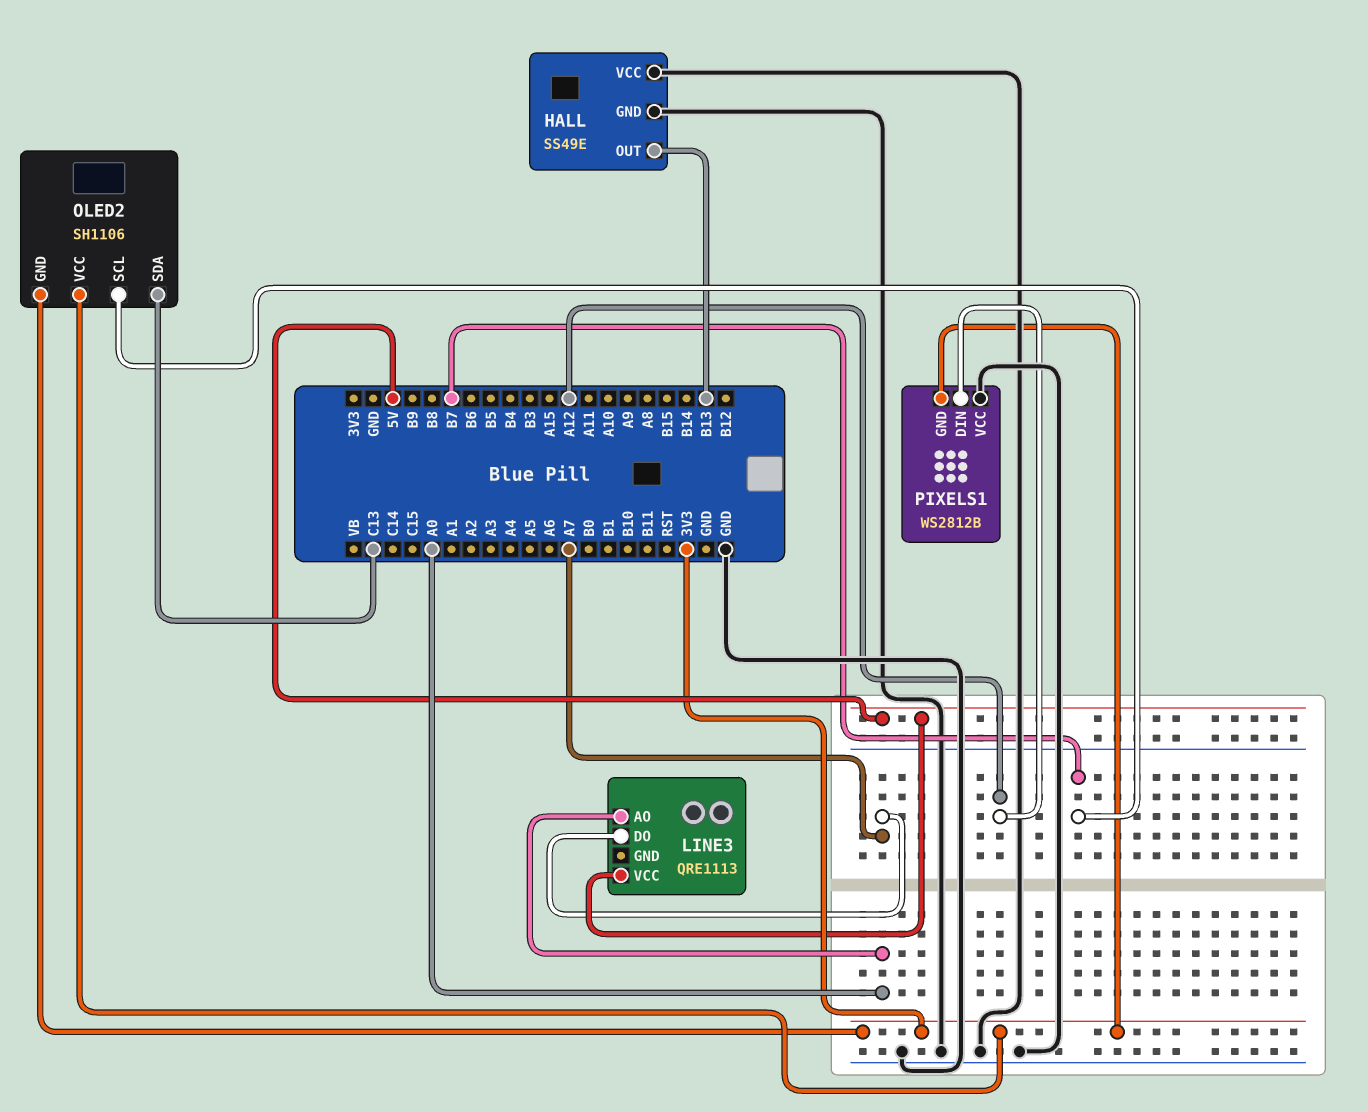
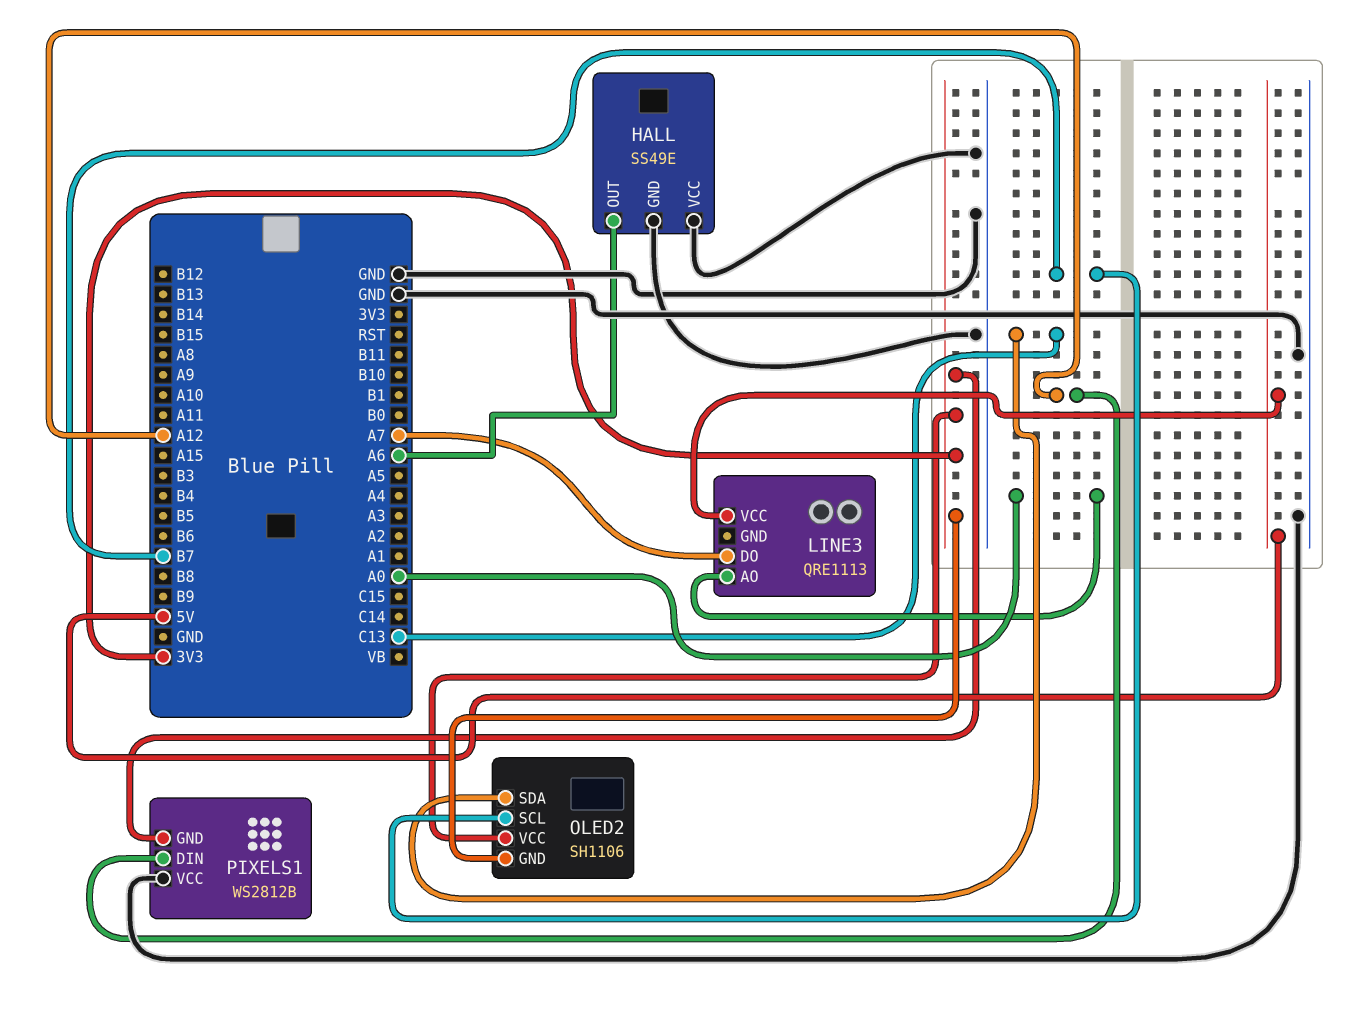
HALL pin OUT: B13 -> A6

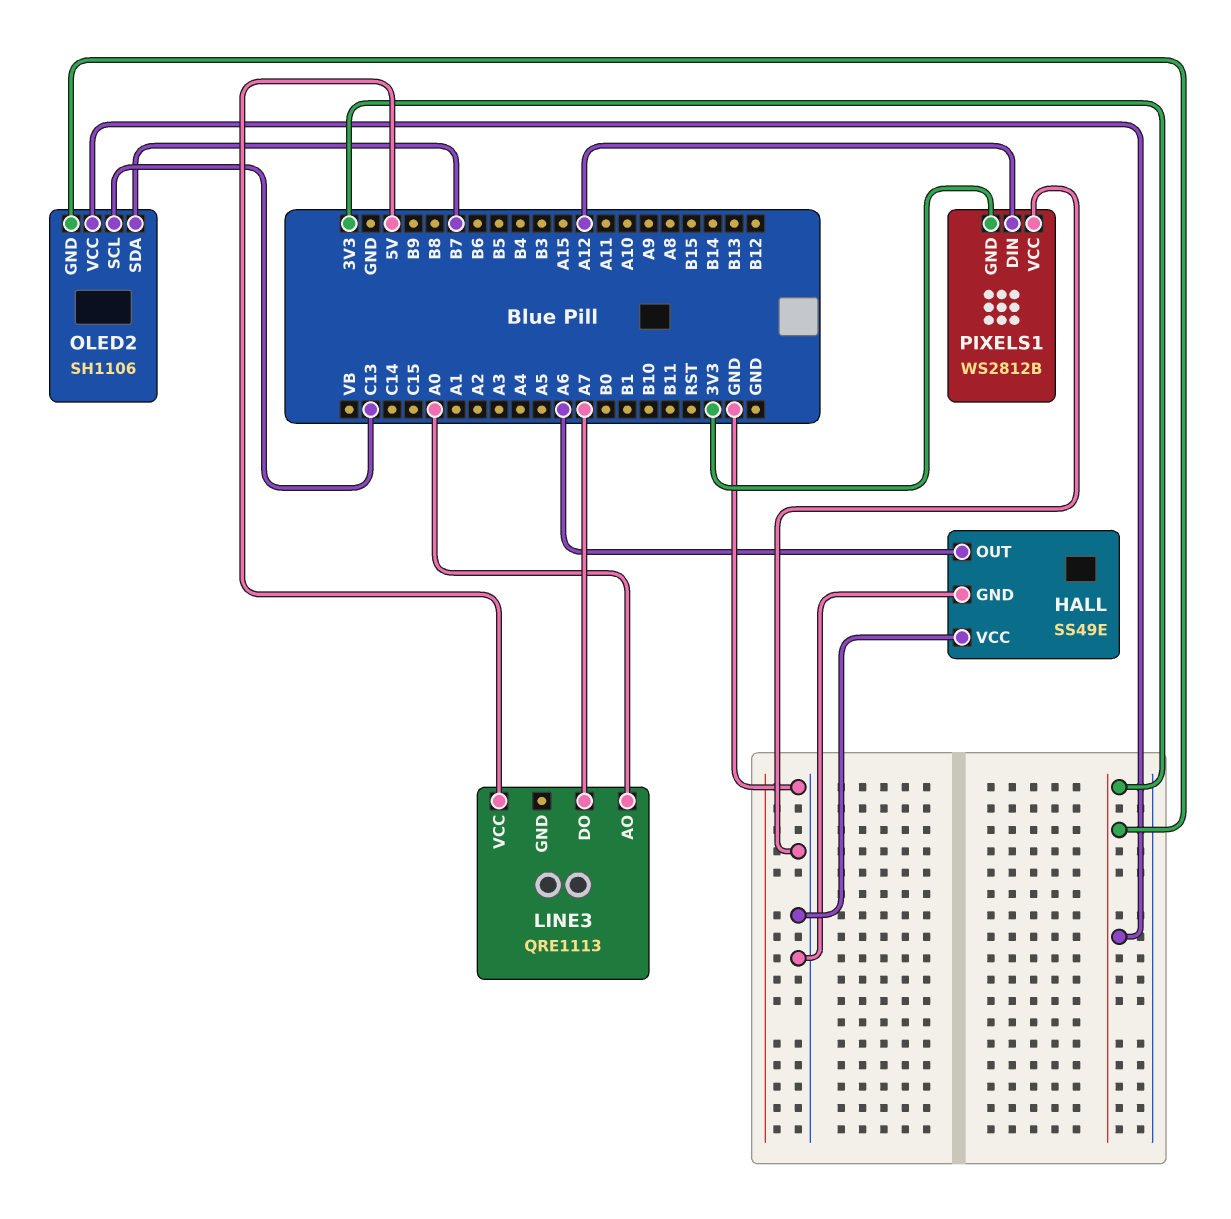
OLED2 pin SCL: B7 -> C13
OLED2 pin SDA: C13 -> B7

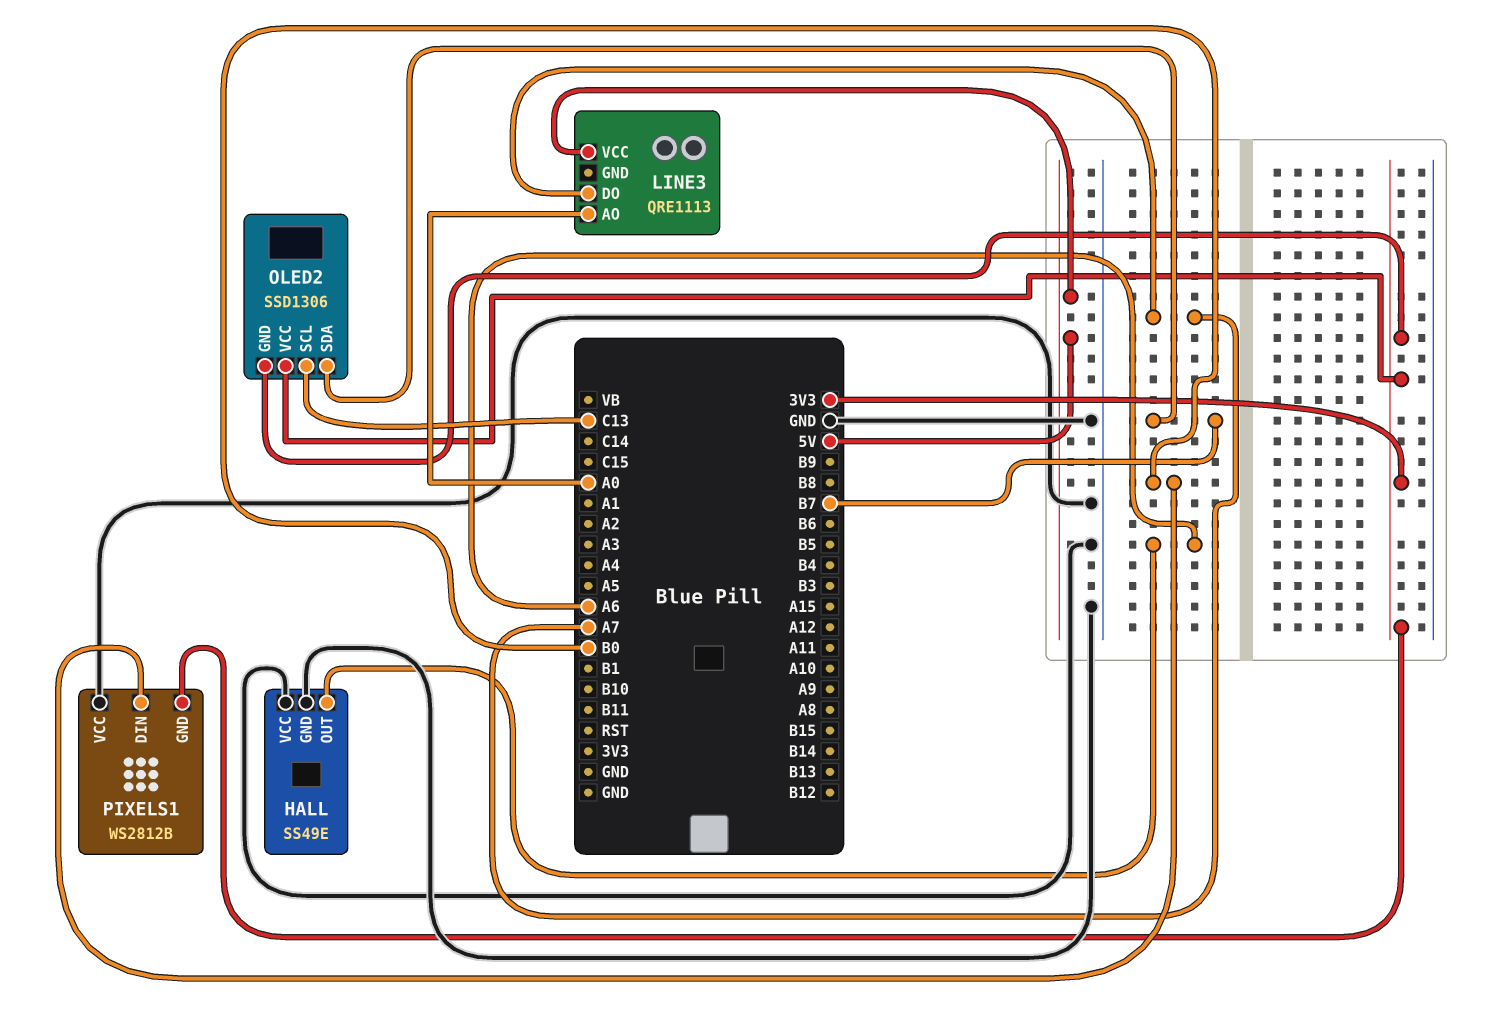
OLED2: SH1106 -> SSD1306
PIXELS1 pin DIN: A12 -> B0

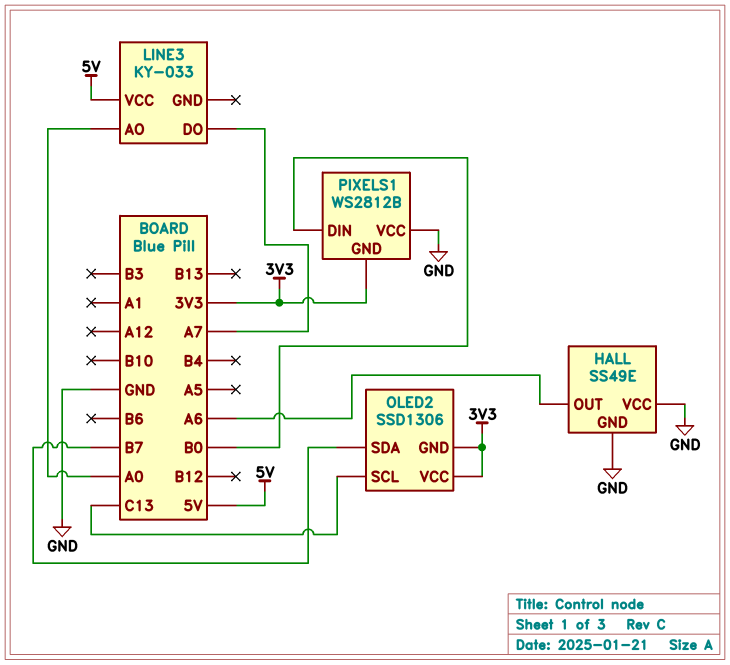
LINE3: QRE1113 -> KY-033

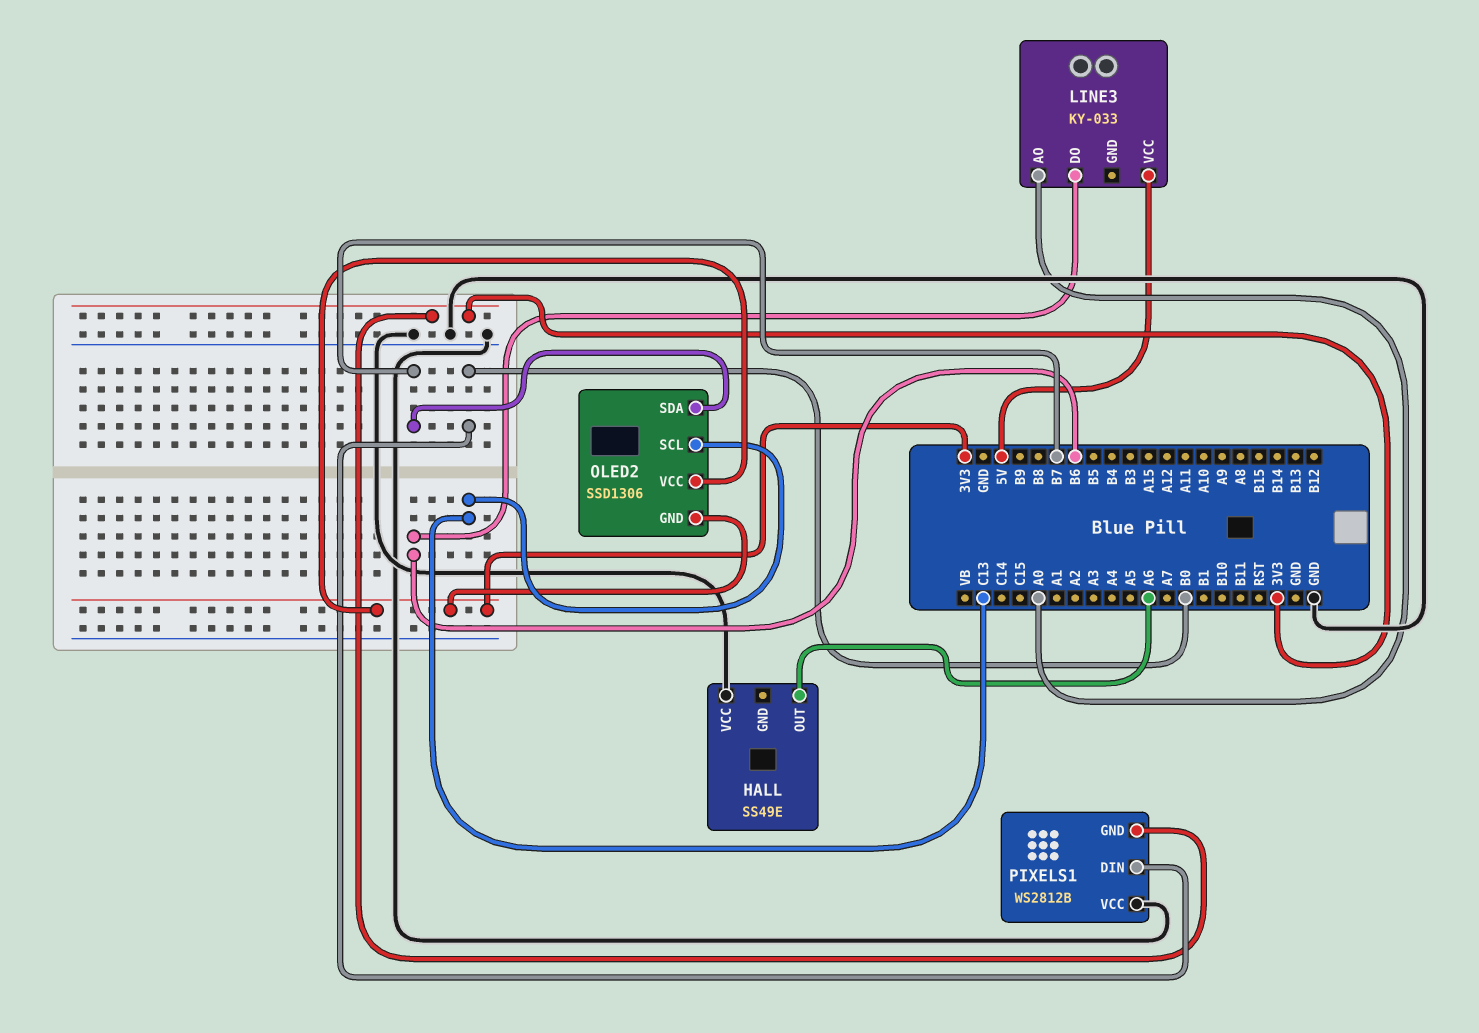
HALL pin GND: GND -> none
LINE3 pin DO: A7 -> B6

